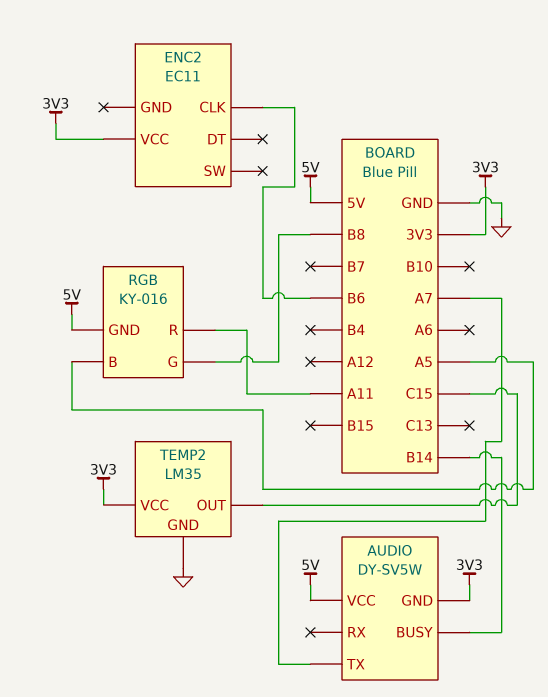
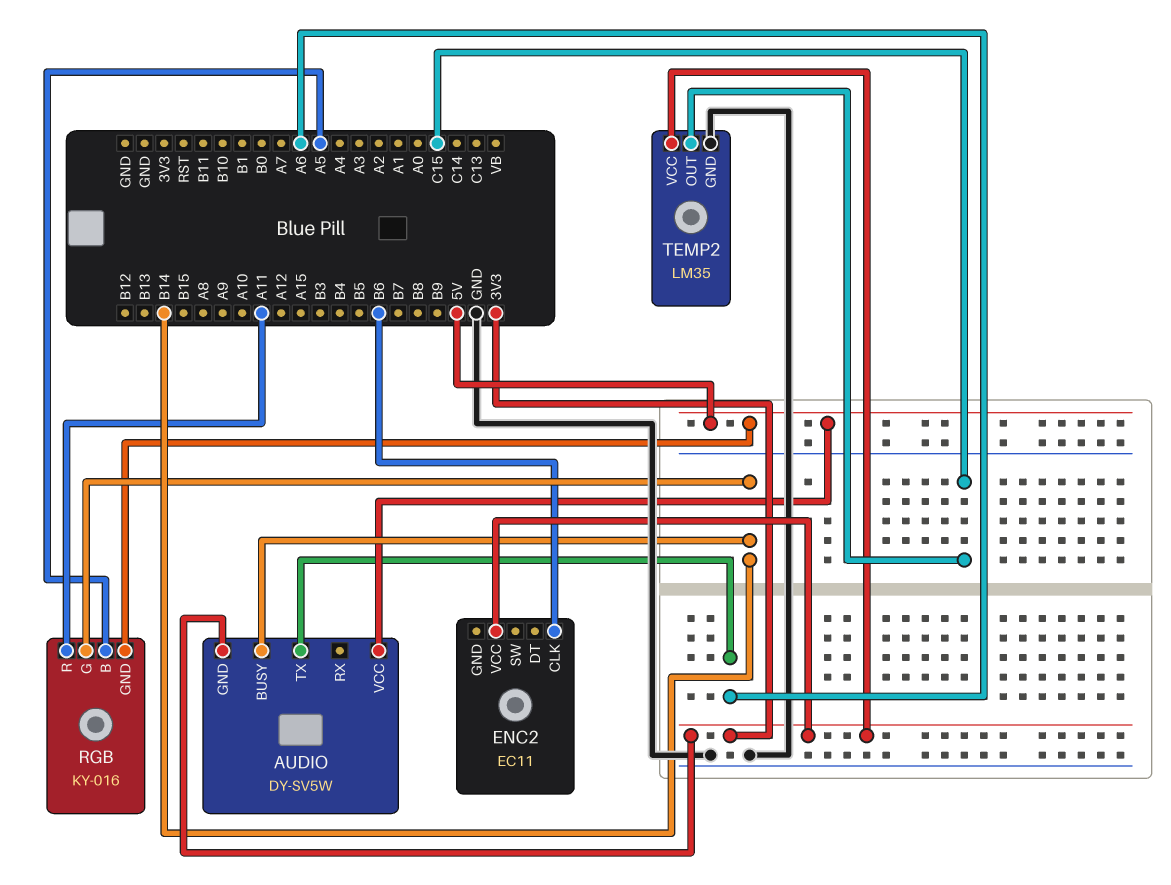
AUDIO pin TX: A7 -> A6
RGB pin G: B8 -> B14

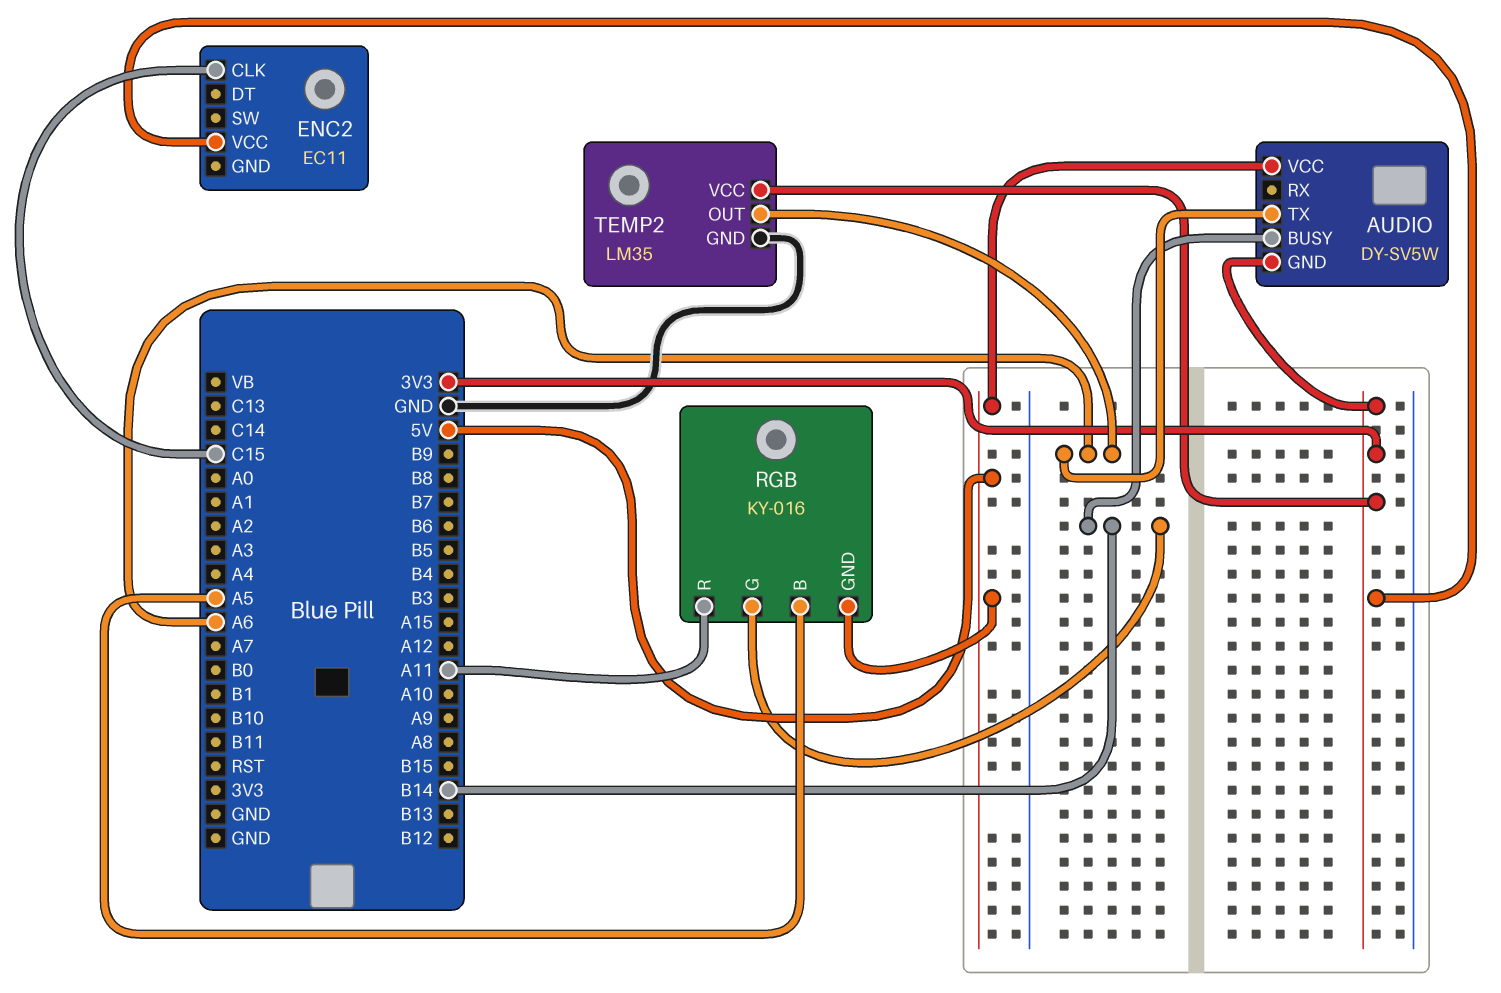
ENC2 pin CLK: B6 -> C15
TEMP2 pin OUT: C15 -> A6

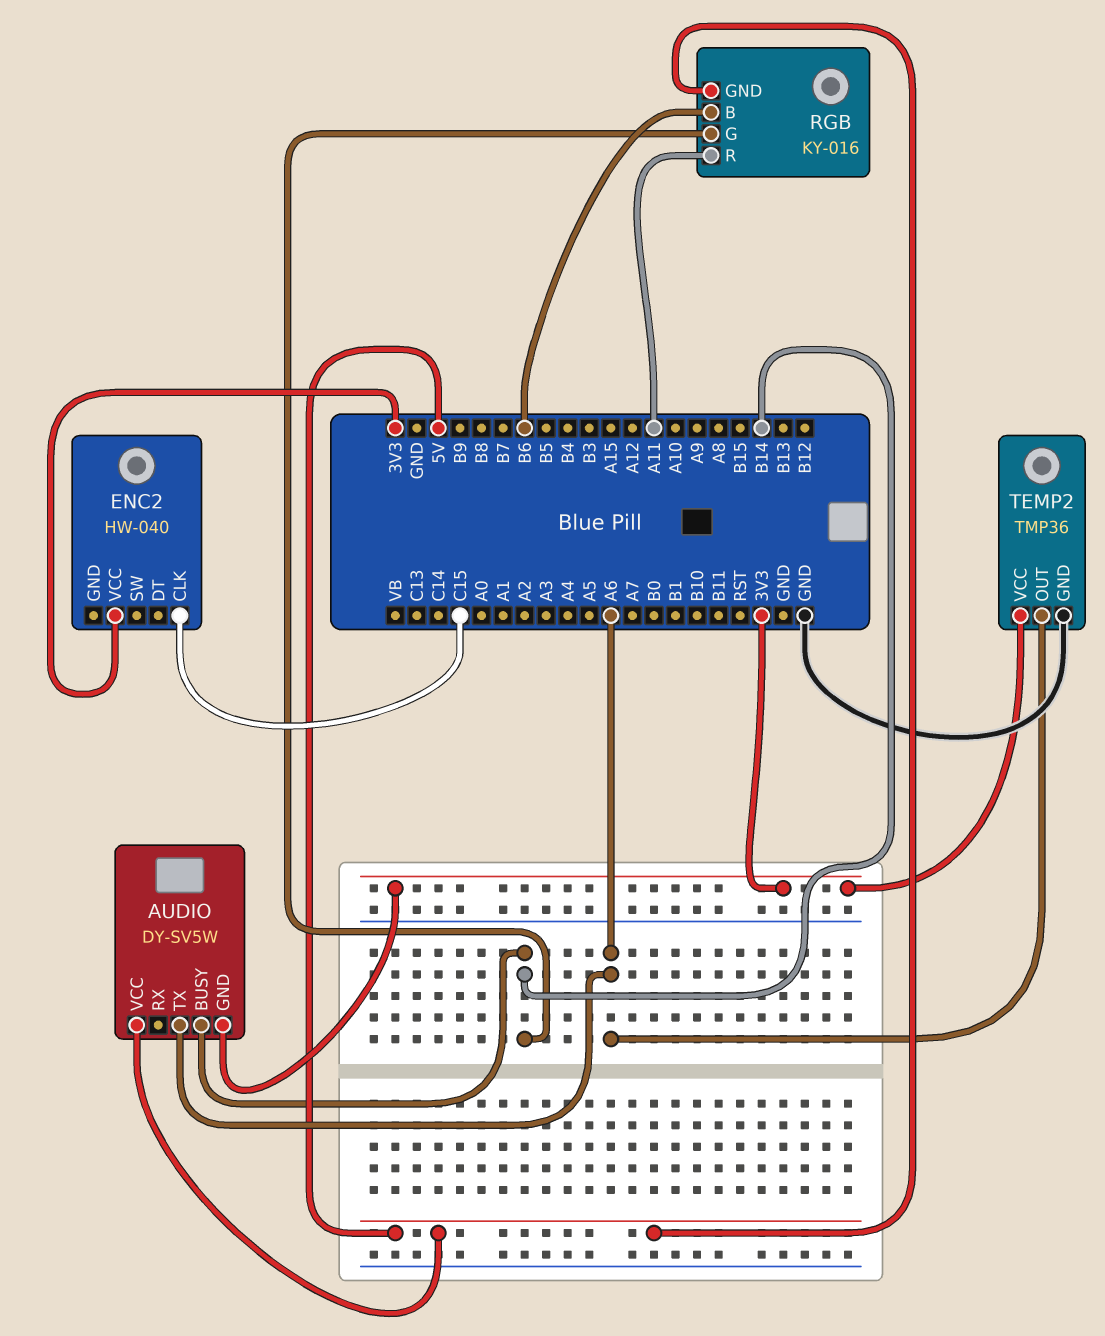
ENC2: EC11 -> HW-040
RGB pin B: A5 -> B6
TEMP2: LM35 -> TMP36

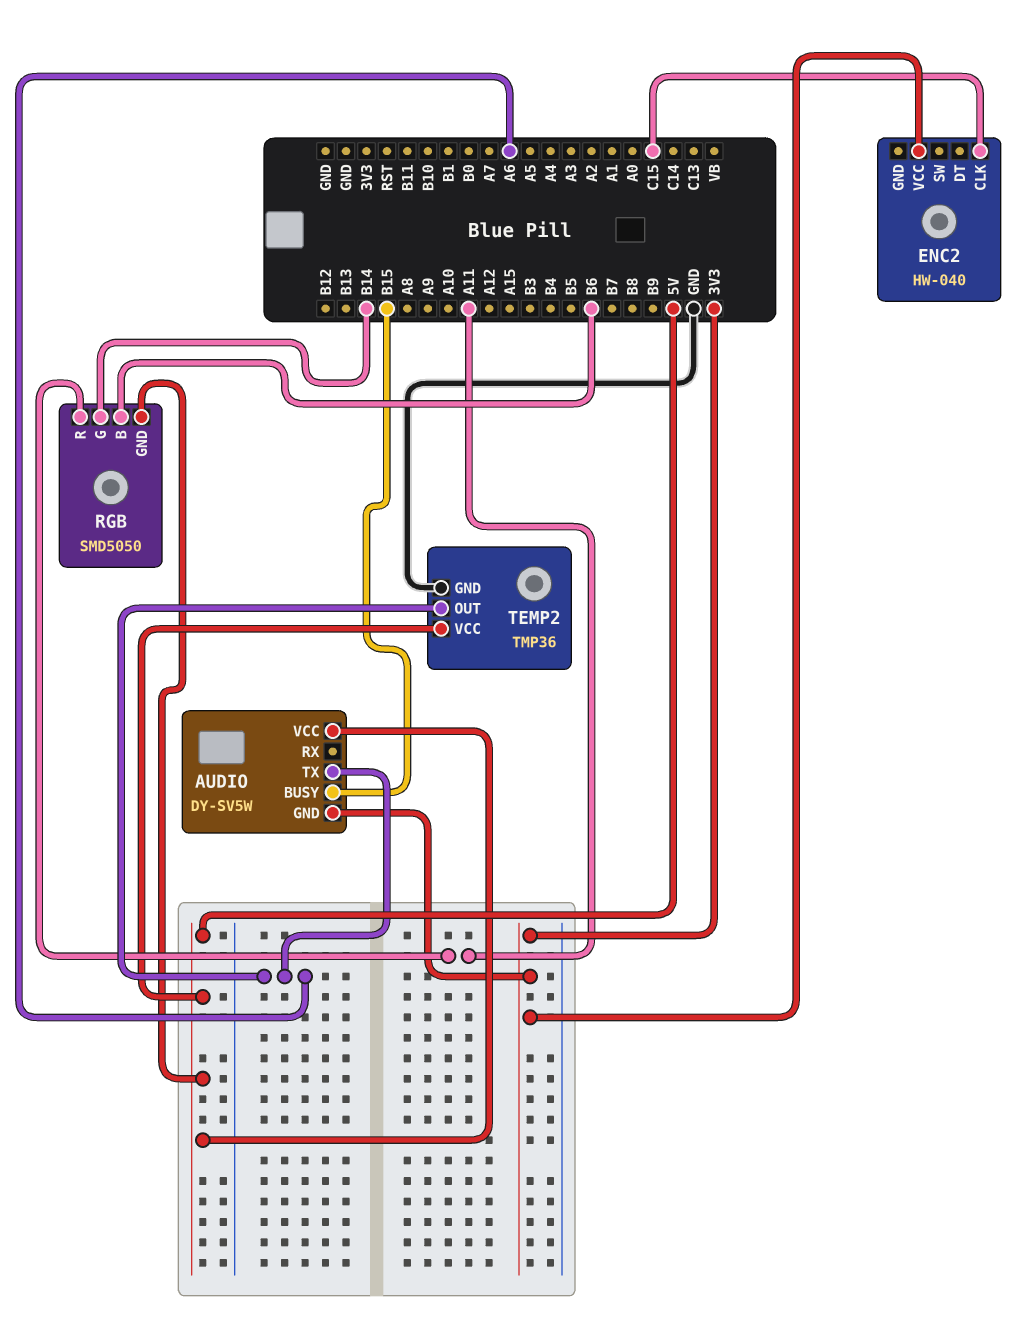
AUDIO pin BUSY: B14 -> B15
RGB: KY-016 -> SMD5050
TEMP2 pin VCC: 3V3 -> 5V

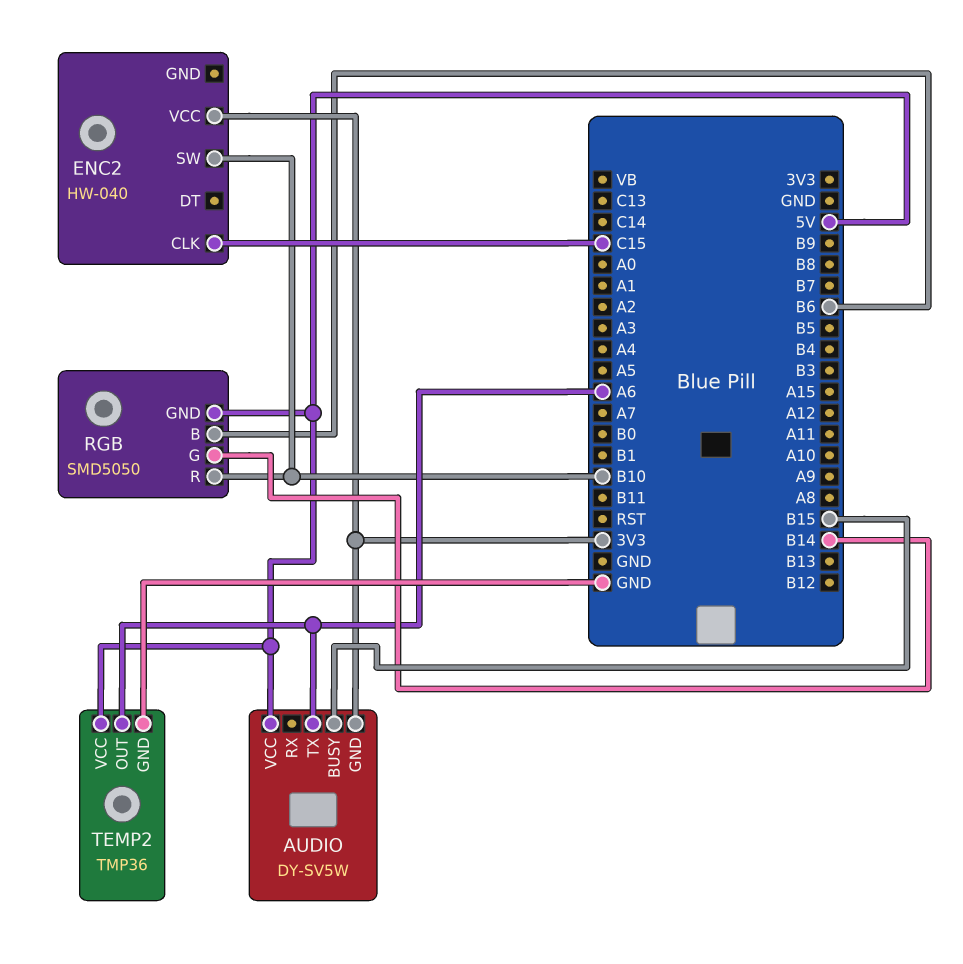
ENC2 pin SW: none -> B10
RGB pin R: A11 -> B10

